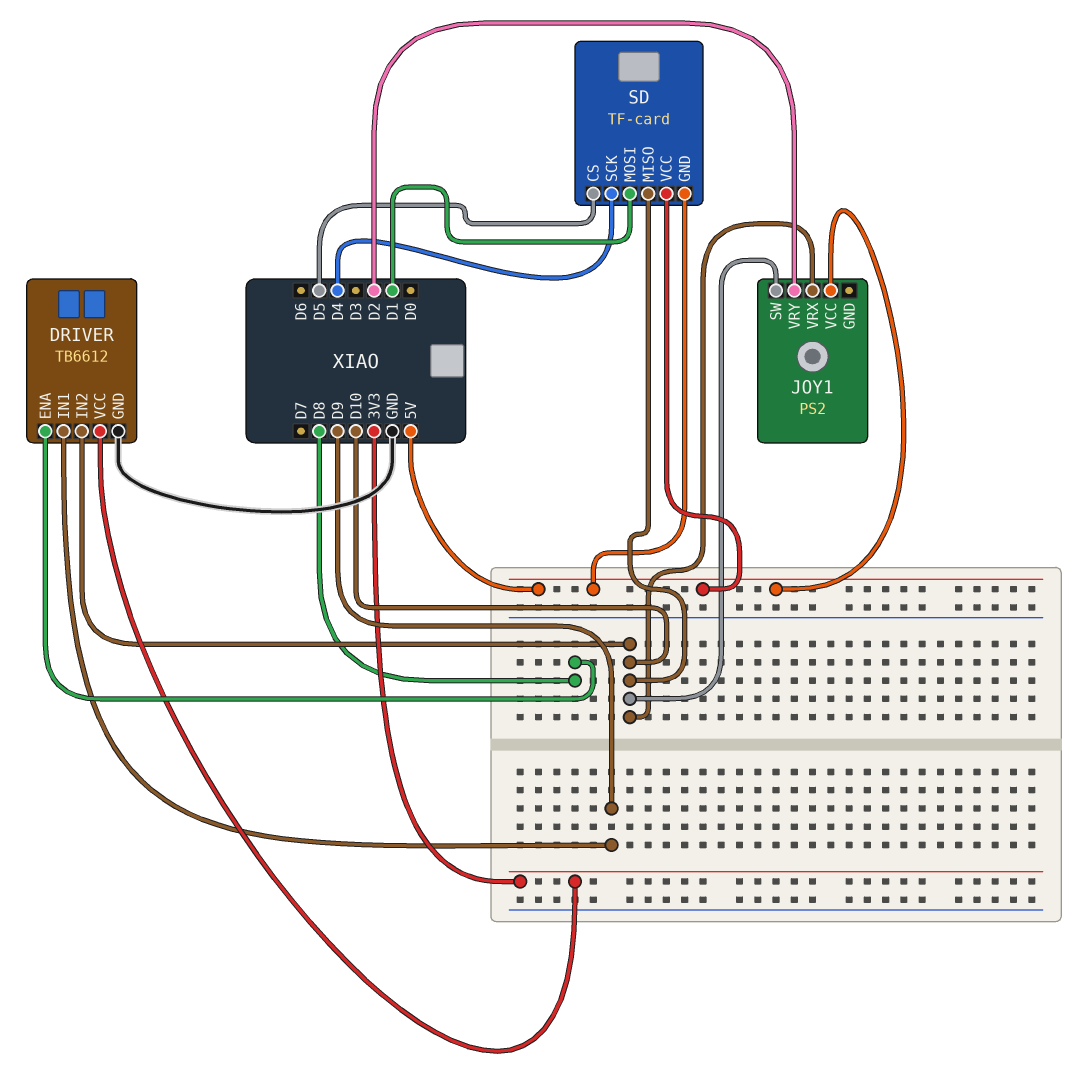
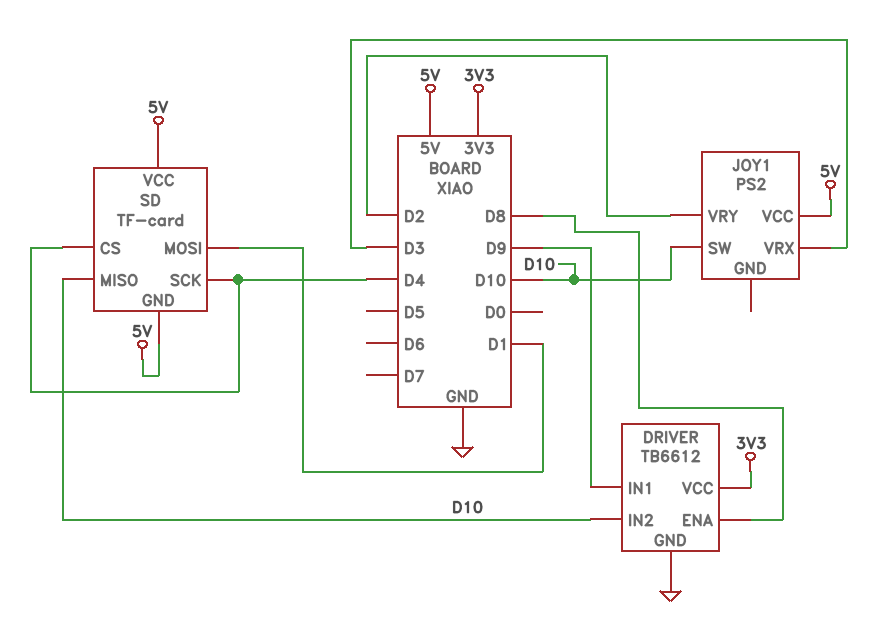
JOY1 pin VRX: D10 -> D3
SD pin CS: D5 -> D4

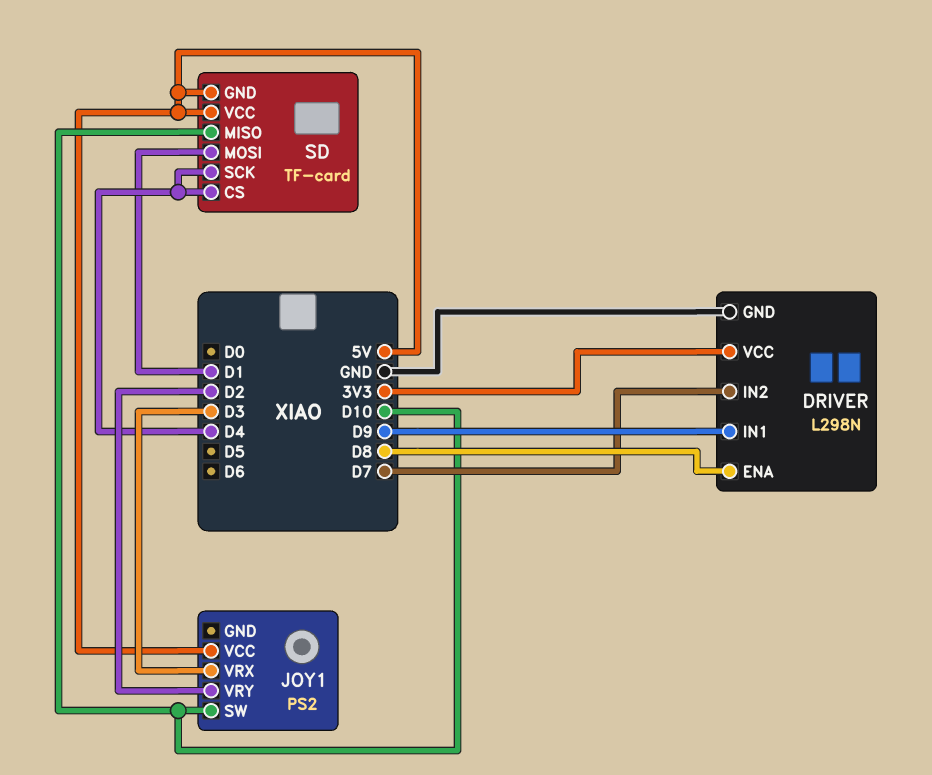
DRIVER: TB6612 -> L298N
DRIVER pin IN2: D10 -> D7

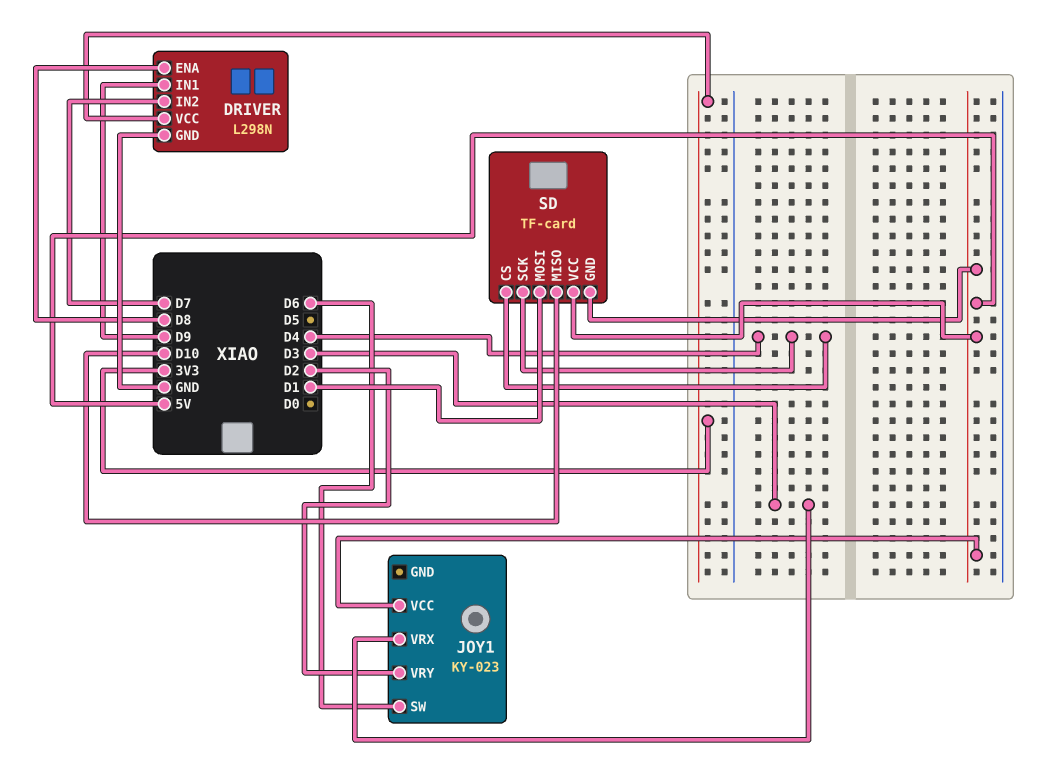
JOY1: PS2 -> KY-023
JOY1 pin SW: D10 -> D6

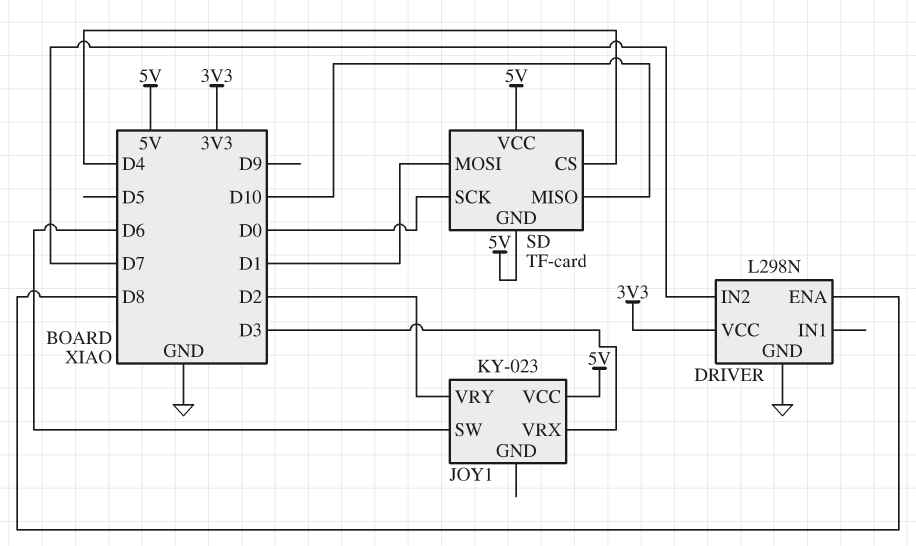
DRIVER pin IN1: D9 -> none
SD pin SCK: D4 -> D0

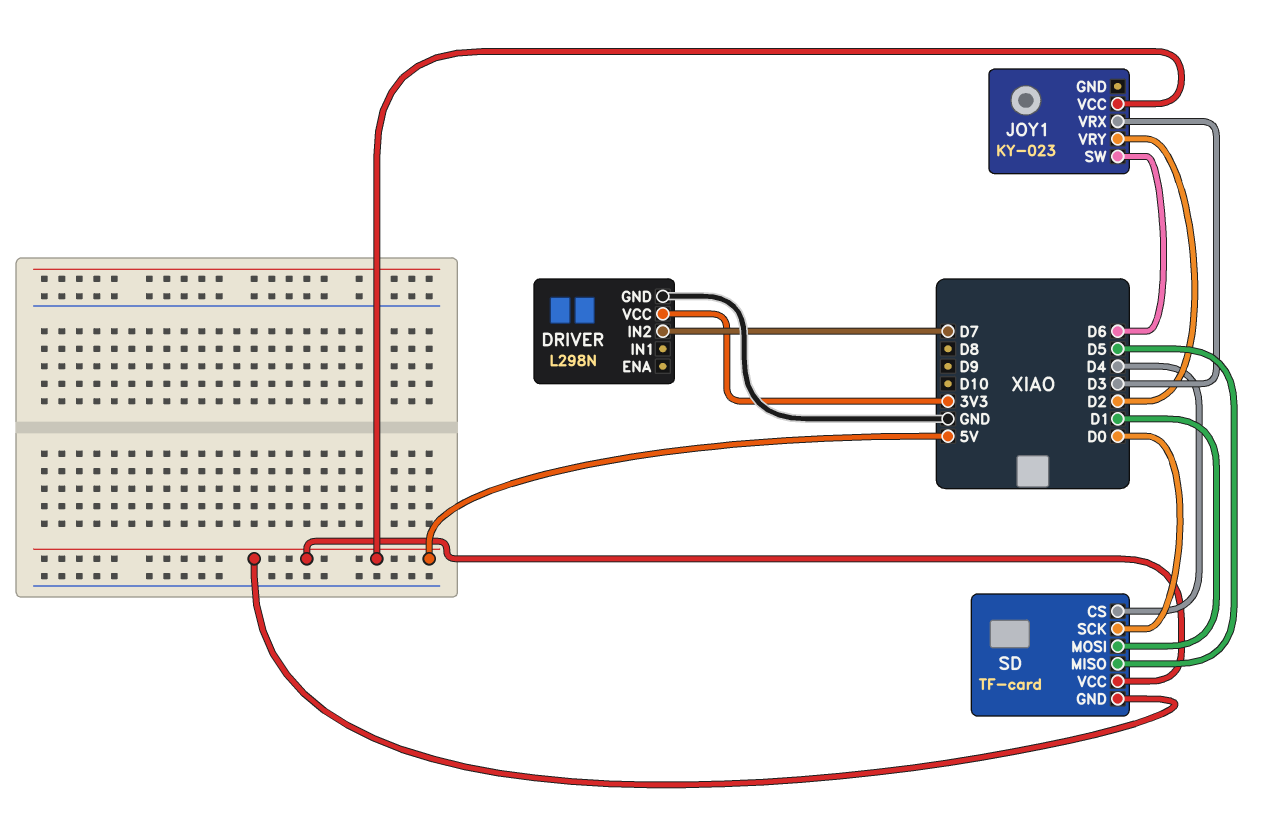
DRIVER pin ENA: D8 -> none
SD pin MISO: D10 -> D5

